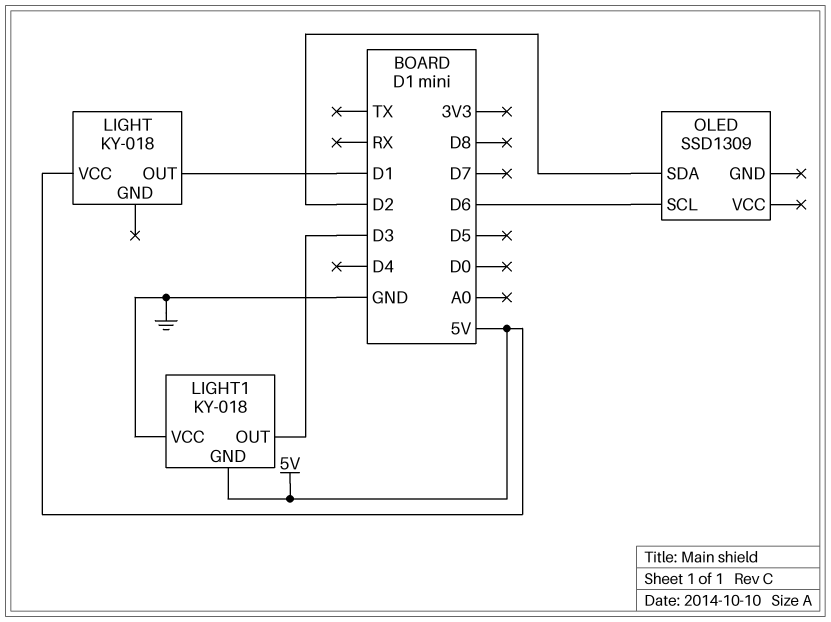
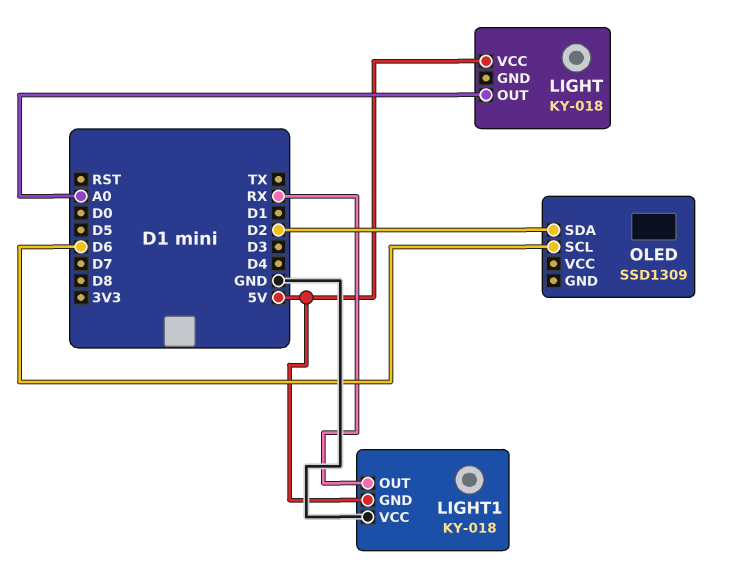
LIGHT pin OUT: D1 -> A0
LIGHT1 pin OUT: D3 -> RX

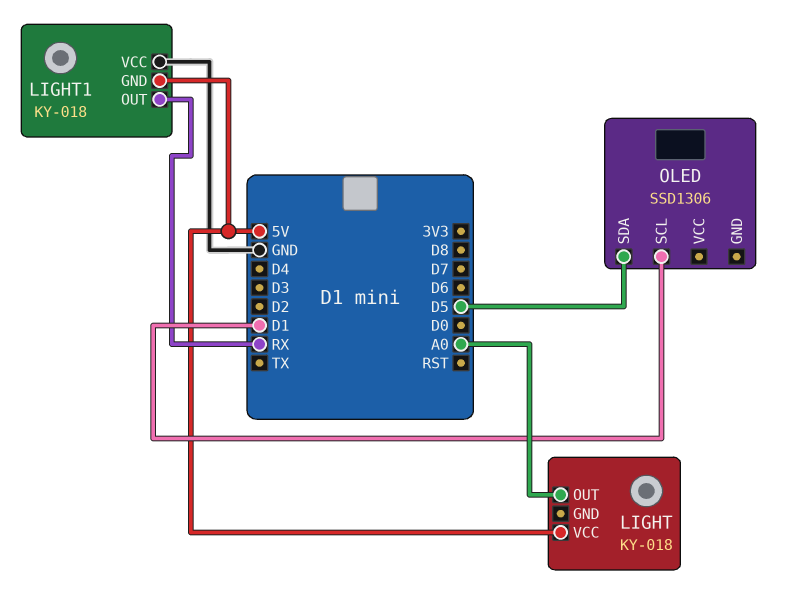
OLED: SSD1309 -> SSD1306
OLED pin SCL: D6 -> D1
OLED pin SDA: D2 -> D5

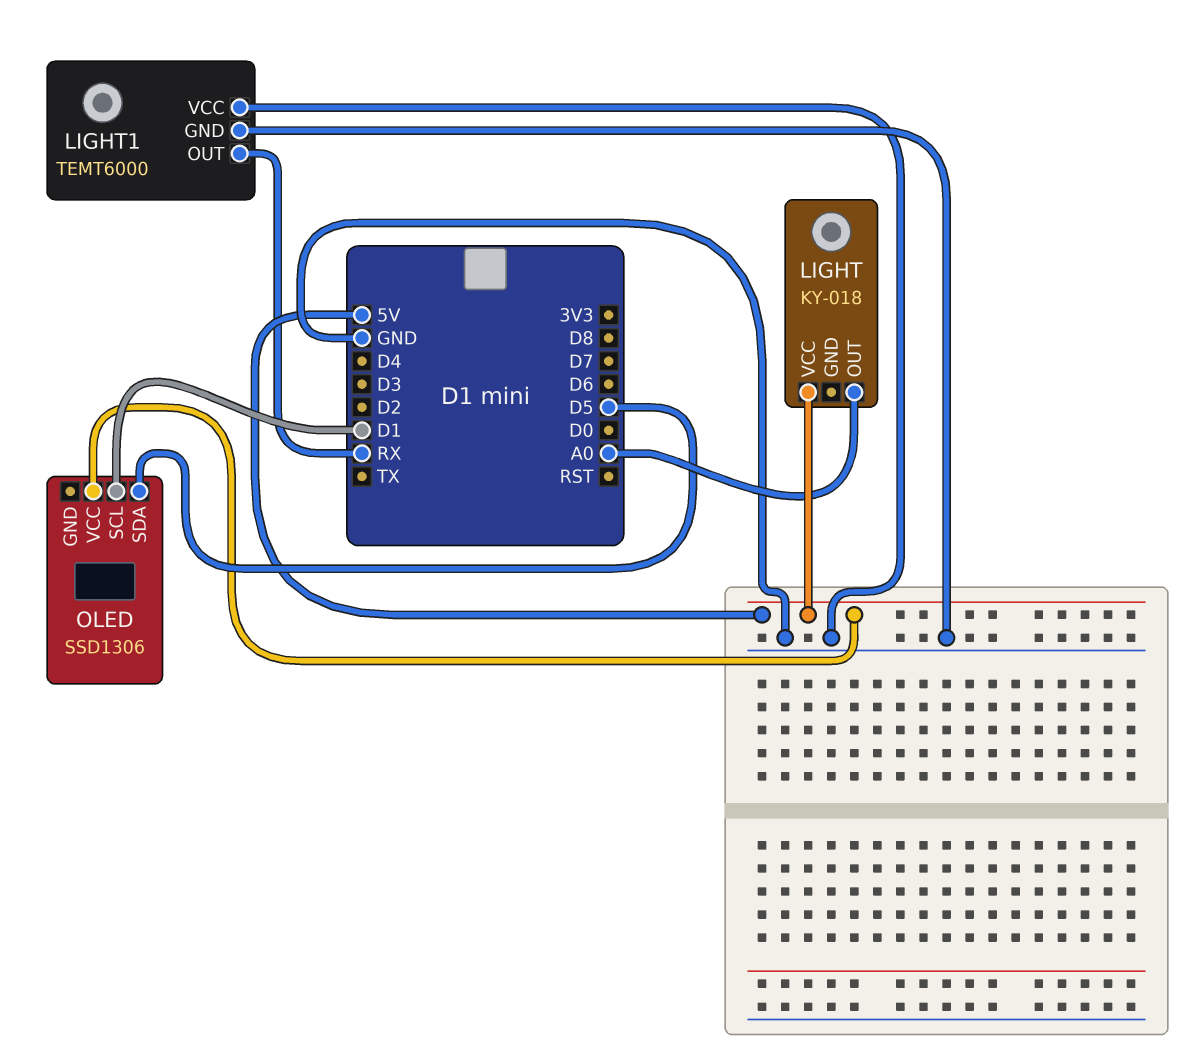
LIGHT1: KY-018 -> TEMT6000
LIGHT1 pin GND: 5V -> GND
OLED pin VCC: none -> 5V

